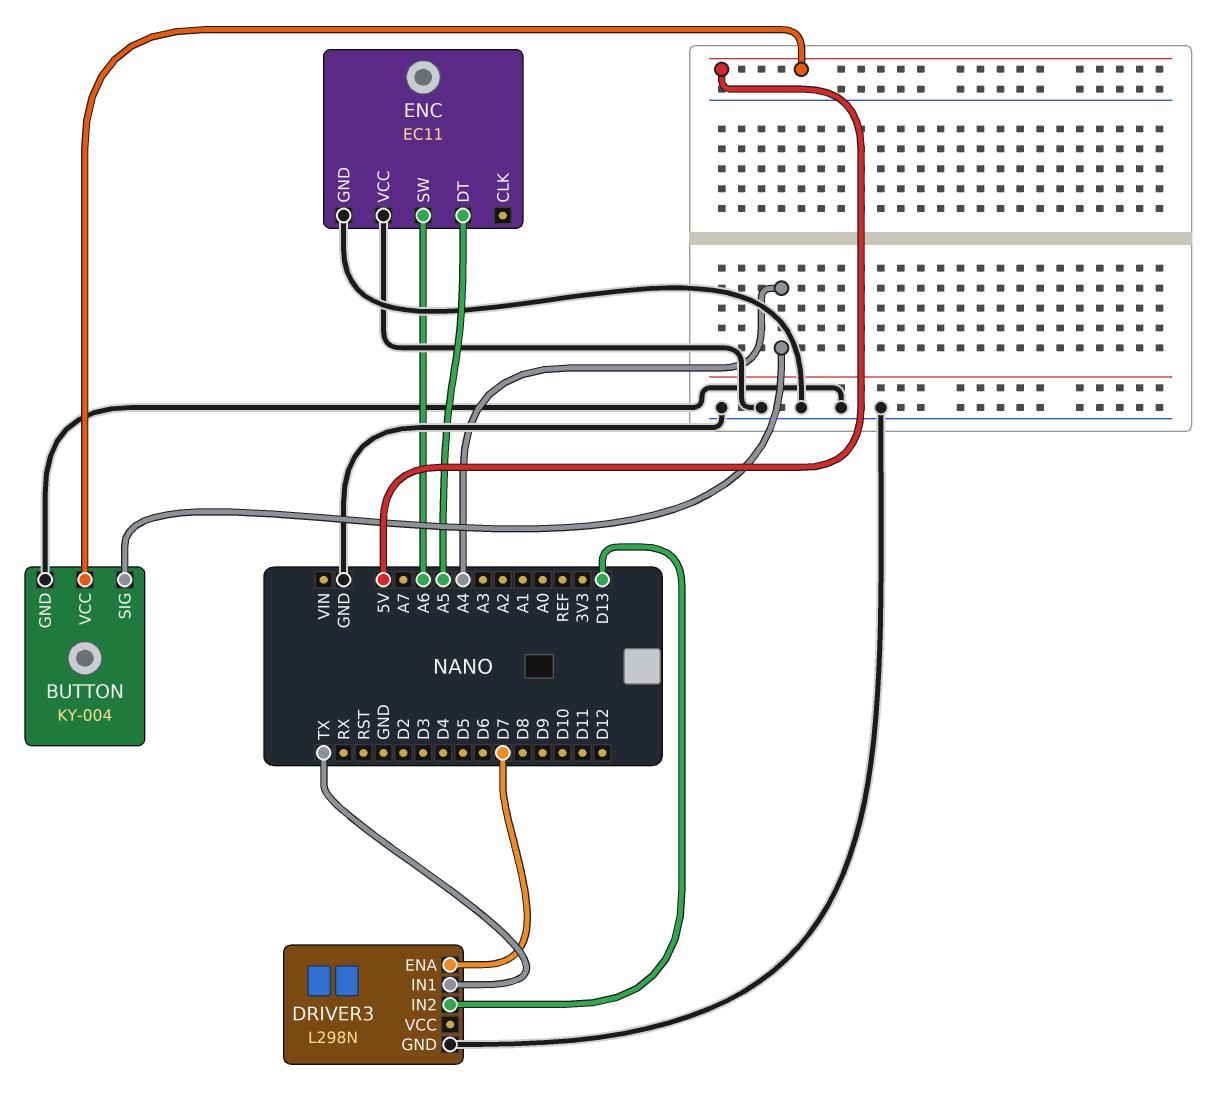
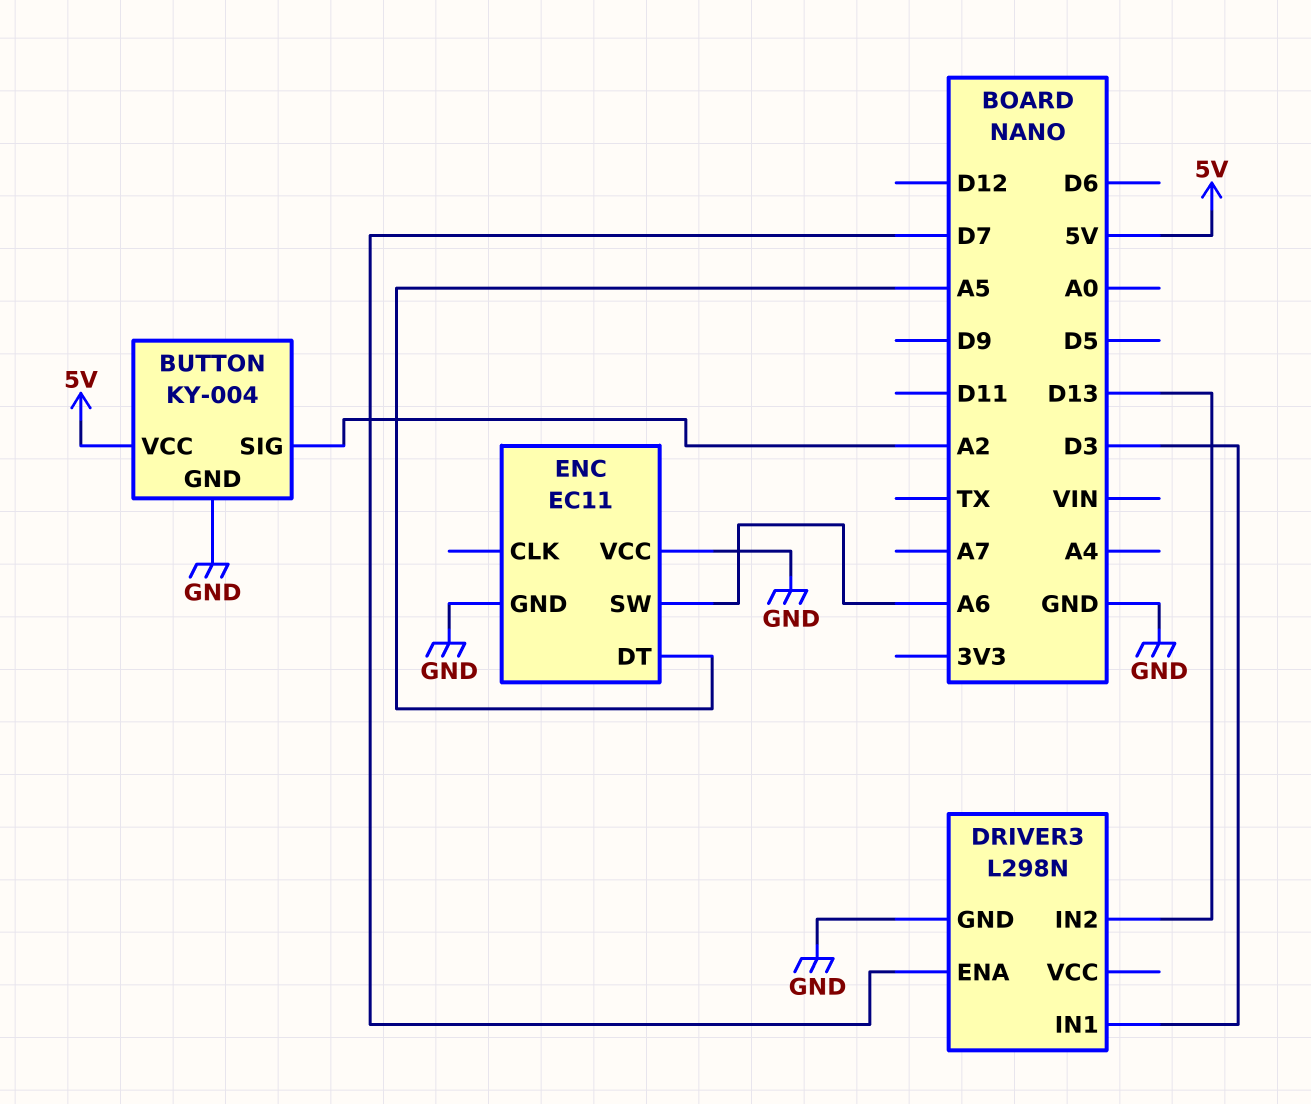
BUTTON pin SIG: A4 -> A2
DRIVER3 pin IN1: TX -> D3

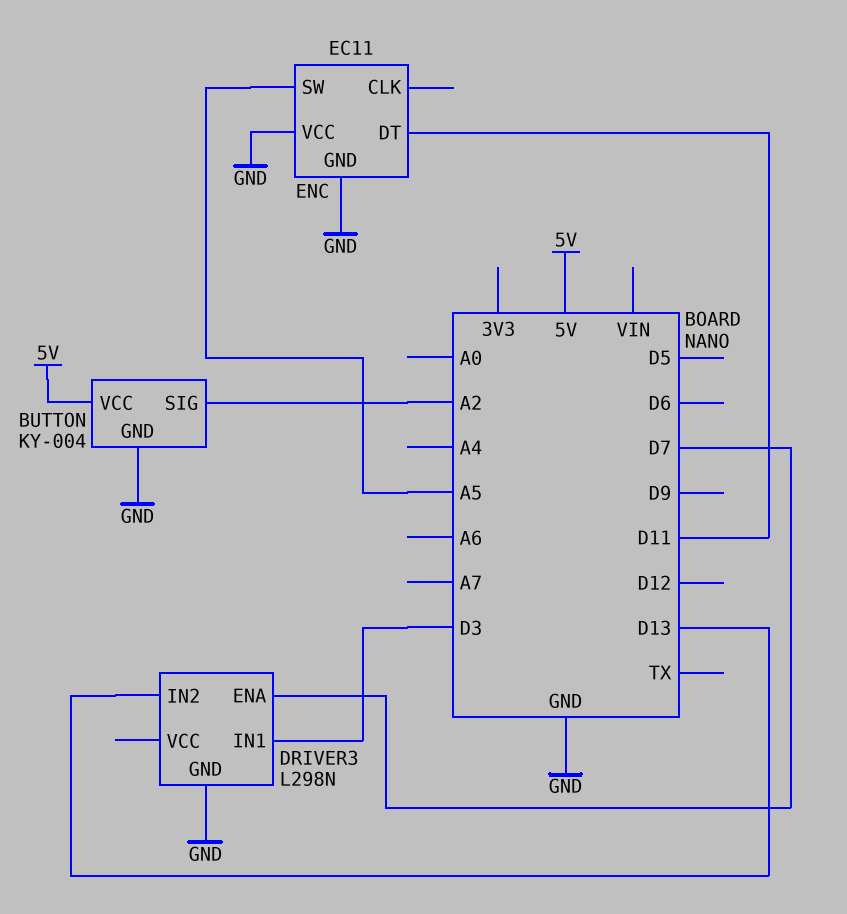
ENC pin DT: A5 -> D11
ENC pin SW: A6 -> A5

